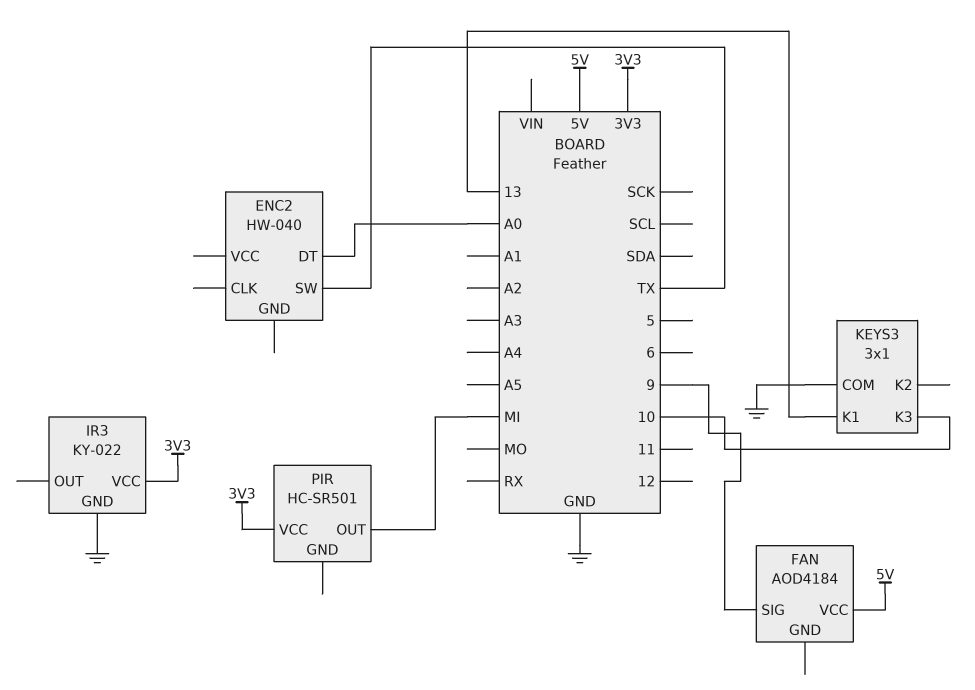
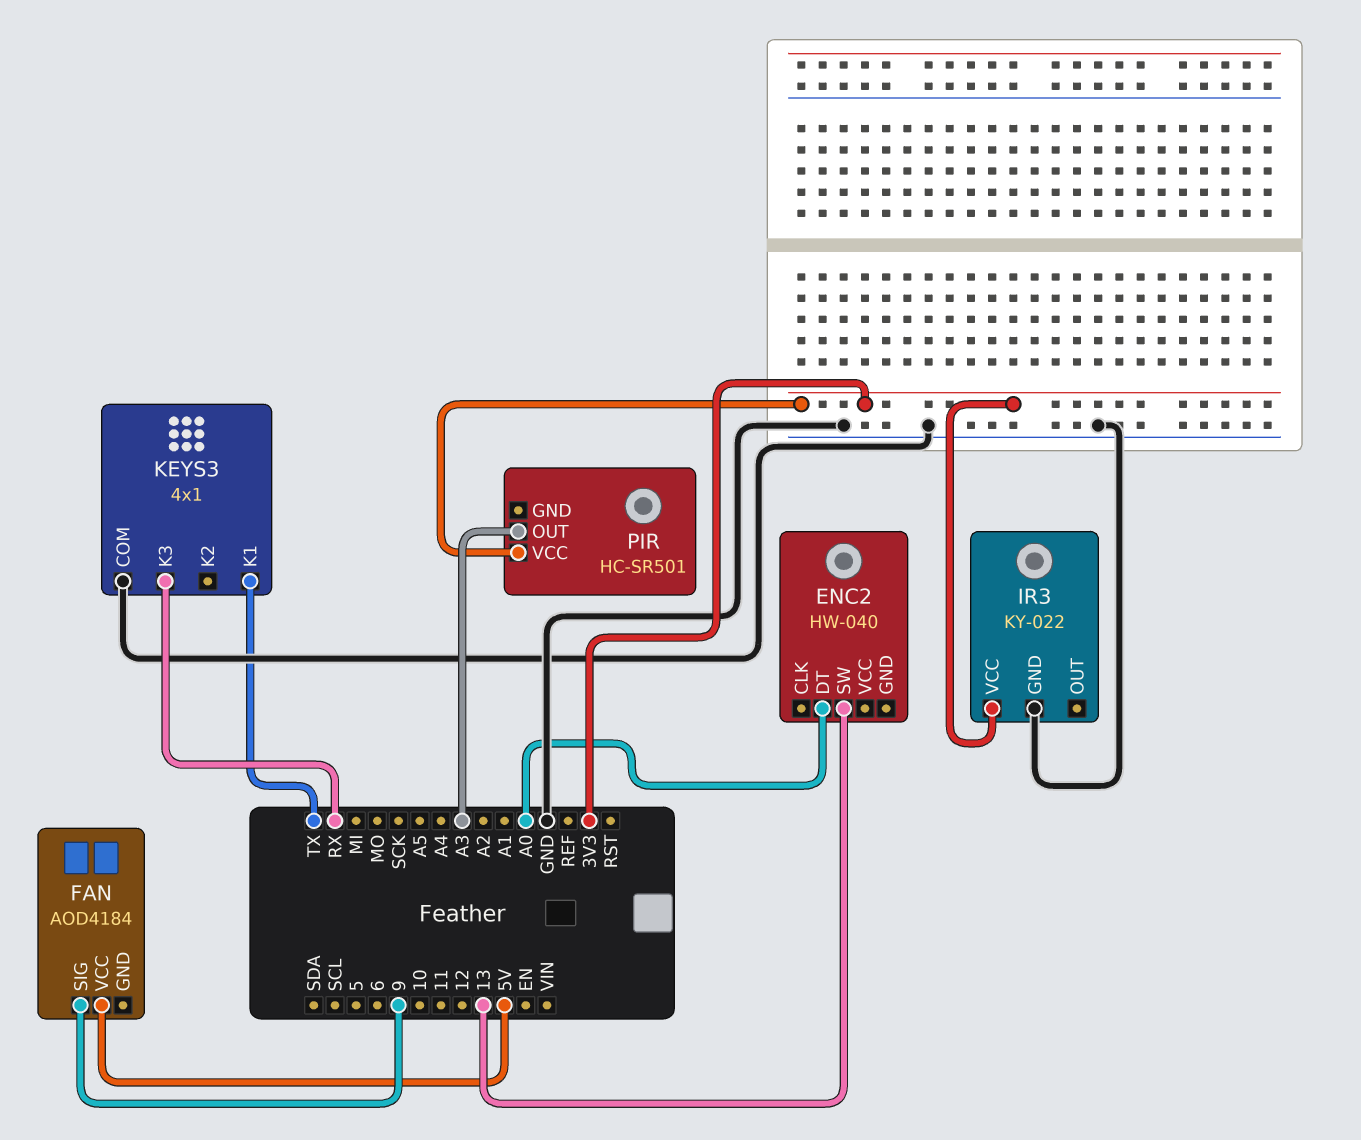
ENC2 pin SW: TX -> 13
KEYS3: 3x1 -> 4x1
KEYS3 pin K1: 13 -> TX
KEYS3 pin K3: 10 -> RX
PIR pin OUT: MI -> A3

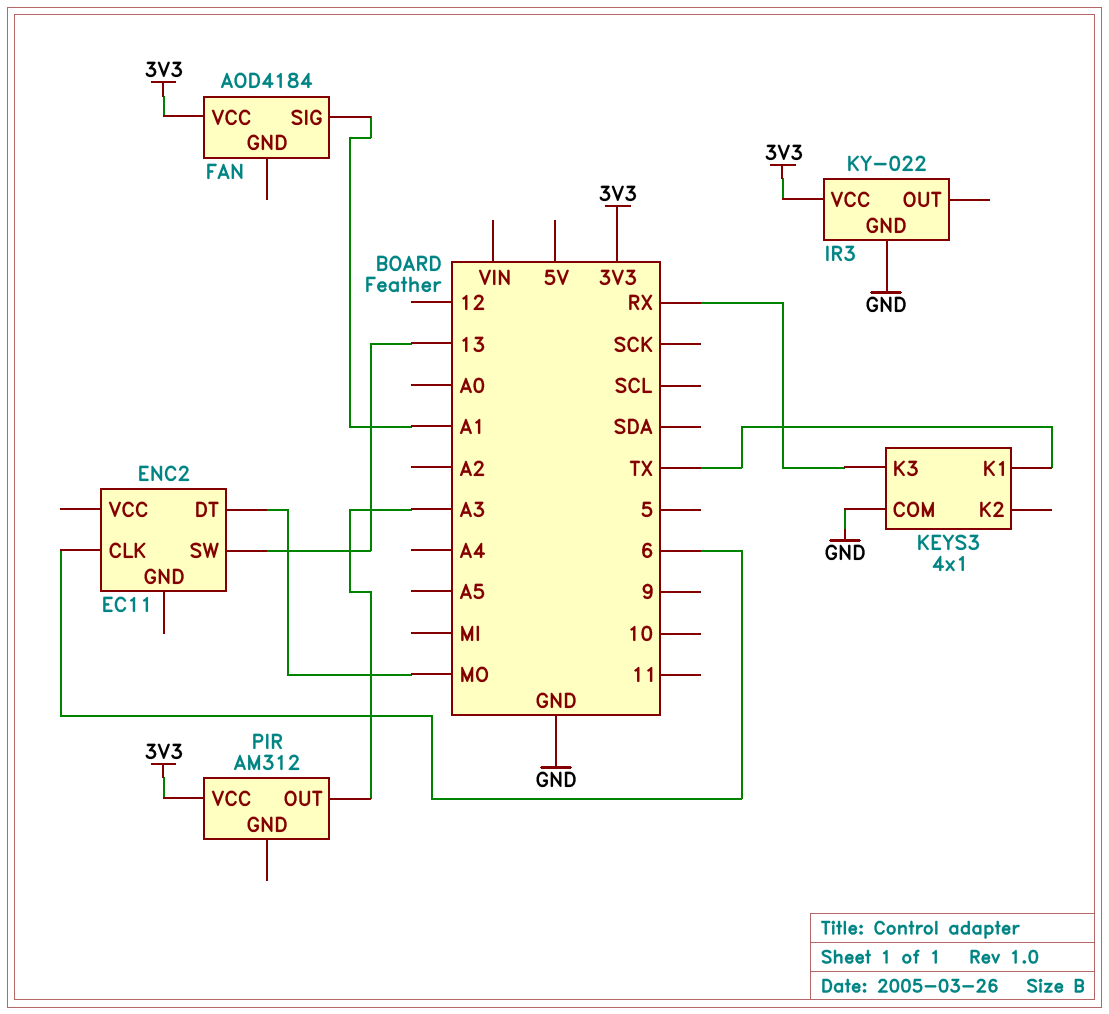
ENC2: HW-040 -> EC11
ENC2 pin CLK: none -> 6
ENC2 pin DT: A0 -> MO
FAN pin SIG: 9 -> A1
FAN pin VCC: 5V -> 3V3
PIR: HC-SR501 -> AM312

